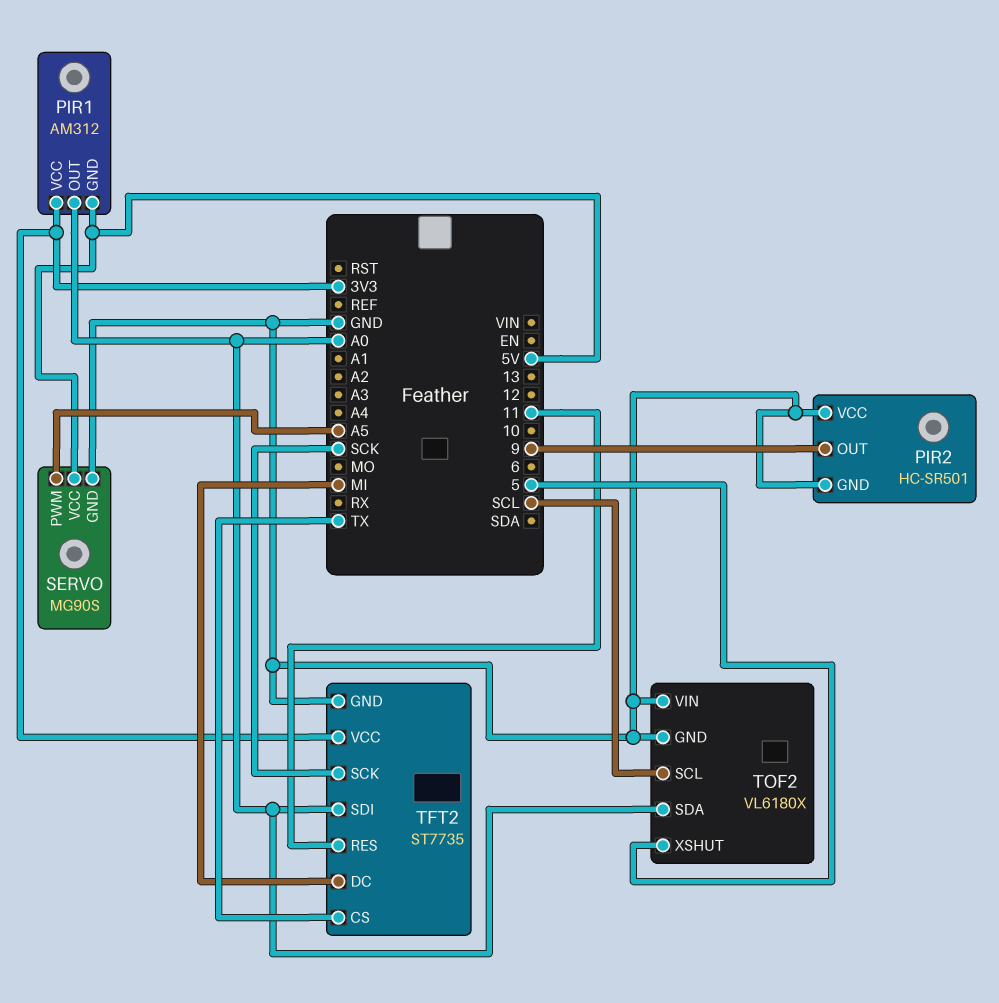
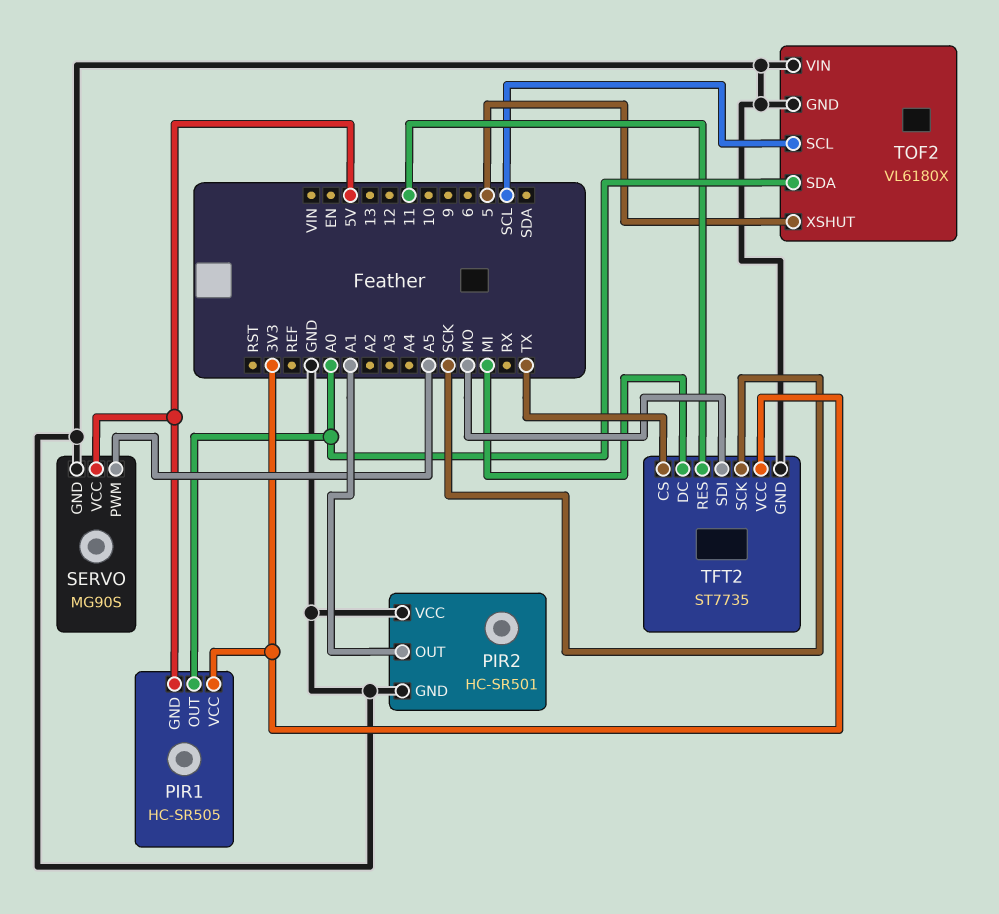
PIR1: AM312 -> HC-SR505
PIR2 pin OUT: 9 -> A1
TFT2 pin SDI: A0 -> MO

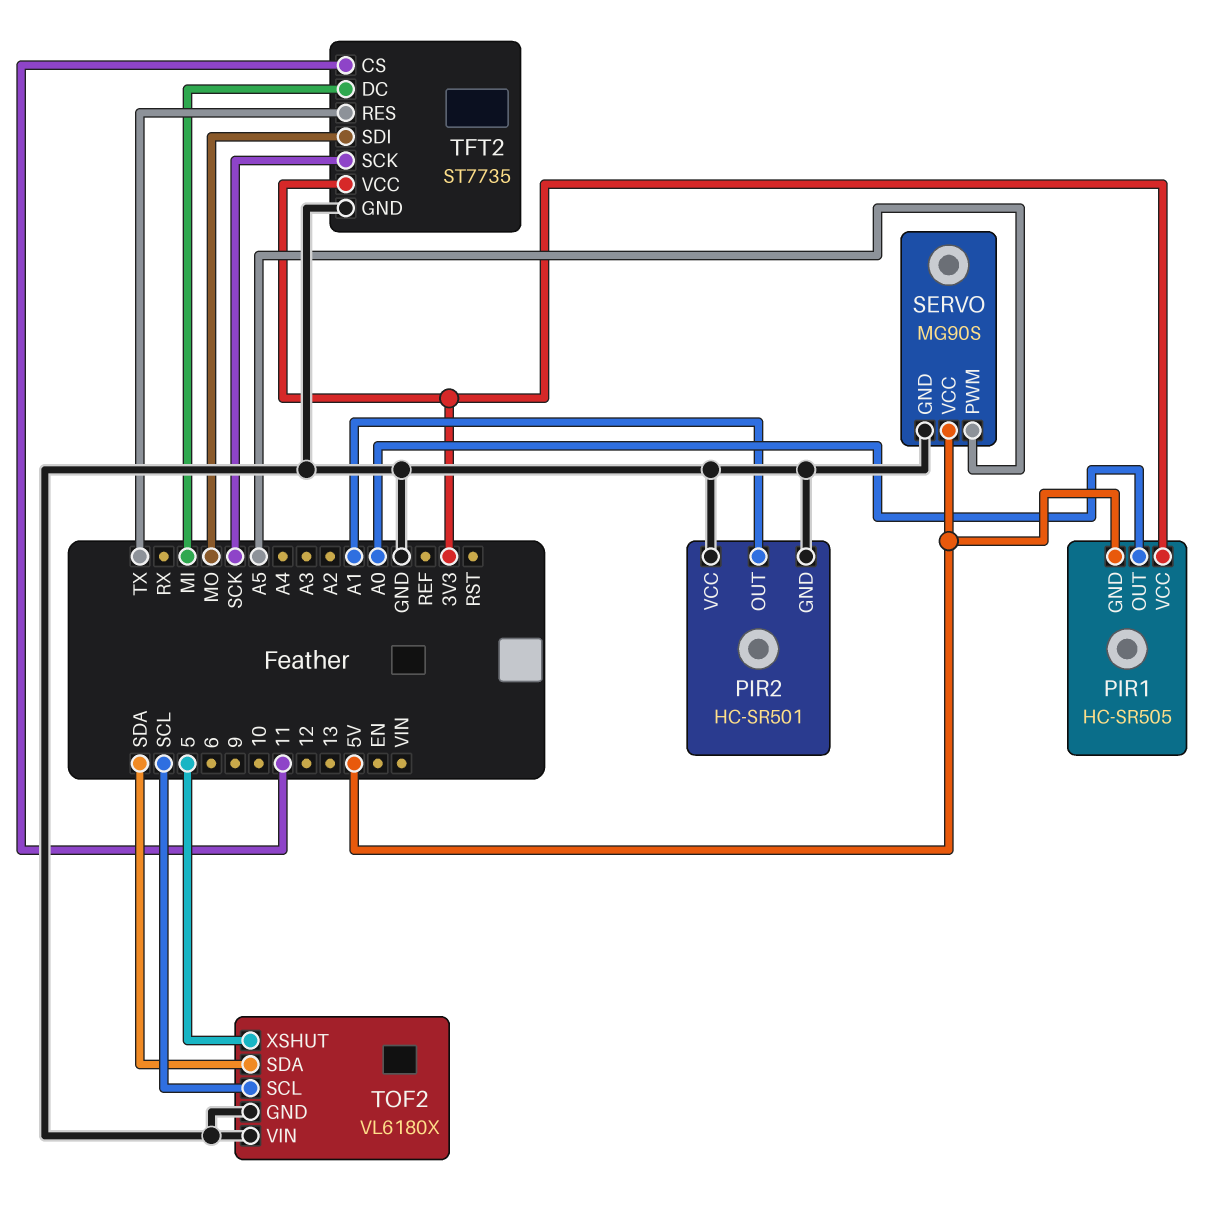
TFT2 pin CS: TX -> 11
TFT2 pin RES: 11 -> TX
TOF2 pin SDA: A0 -> SDA

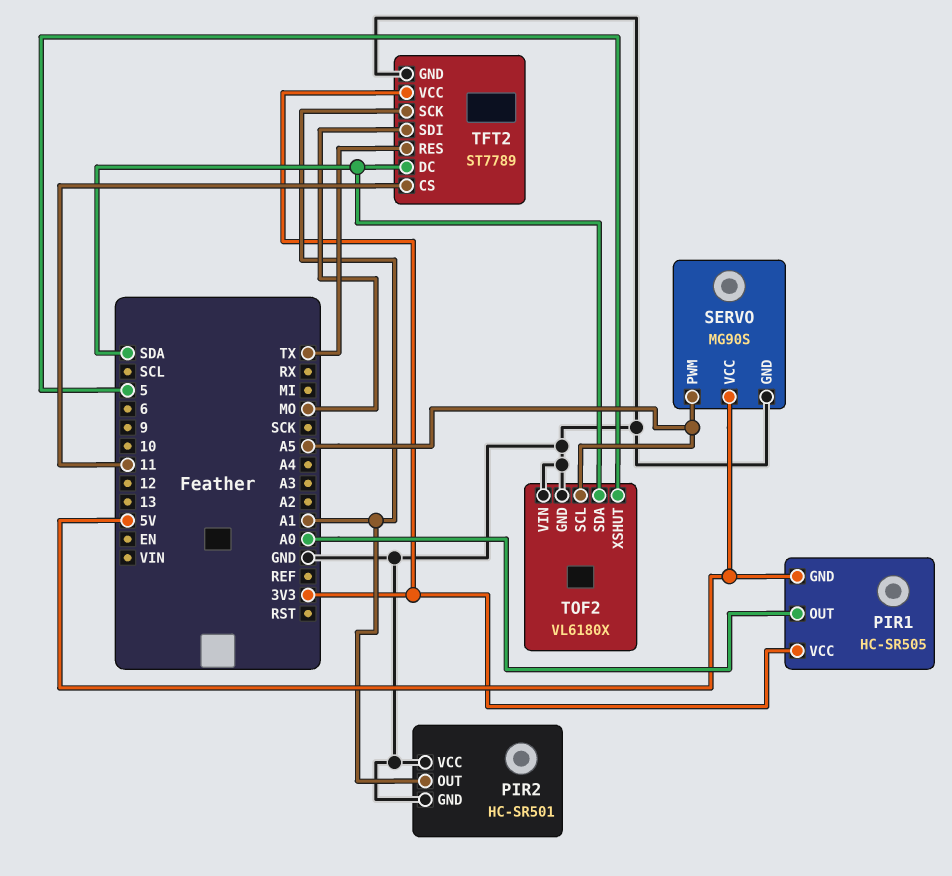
TFT2: ST7735 -> ST7789
TFT2 pin DC: MI -> SDA
TFT2 pin SCK: SCK -> A1
TOF2 pin SCL: SCL -> A5

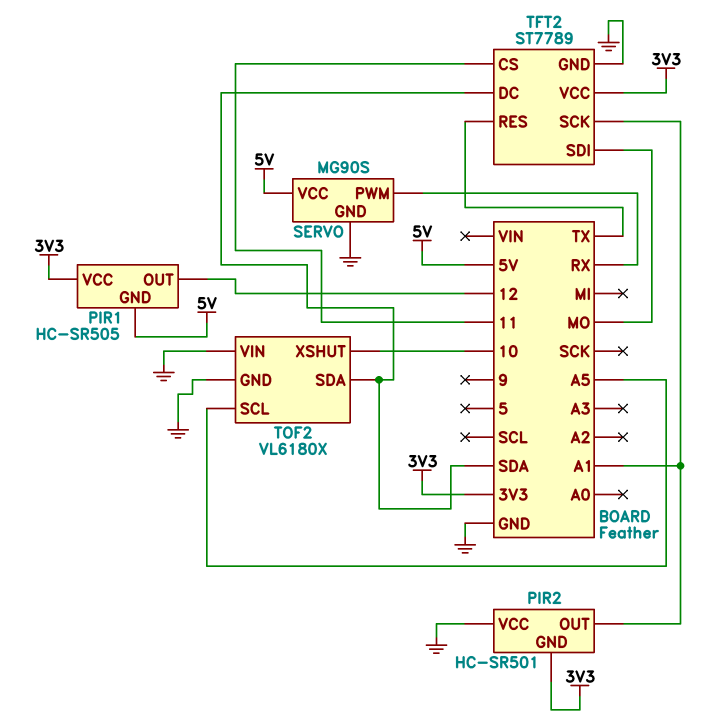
PIR1 pin OUT: A0 -> 12
PIR2 pin GND: GND -> 3V3
SERVO pin PWM: A5 -> RX
TOF2 pin XSHUT: 5 -> 10

